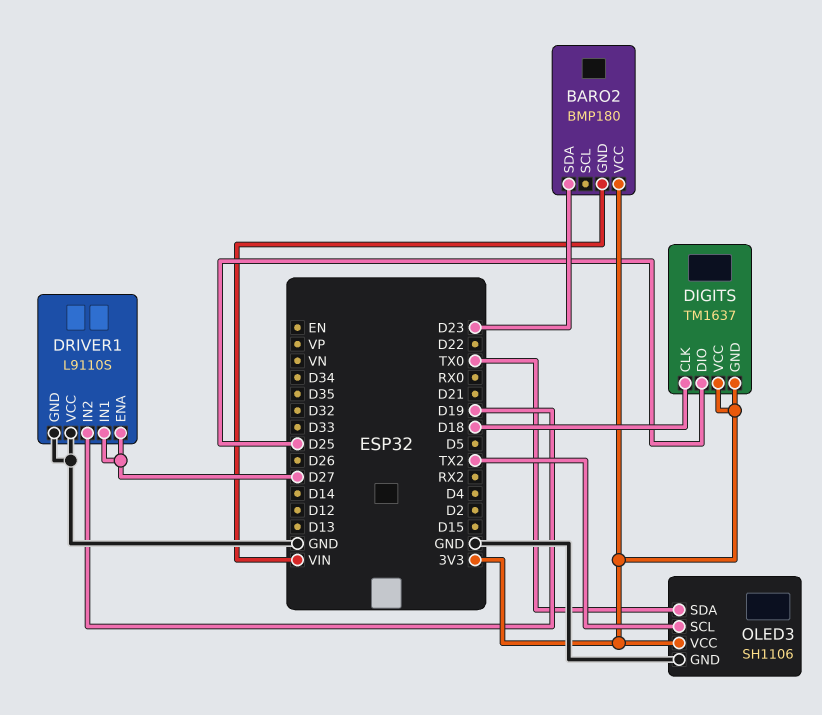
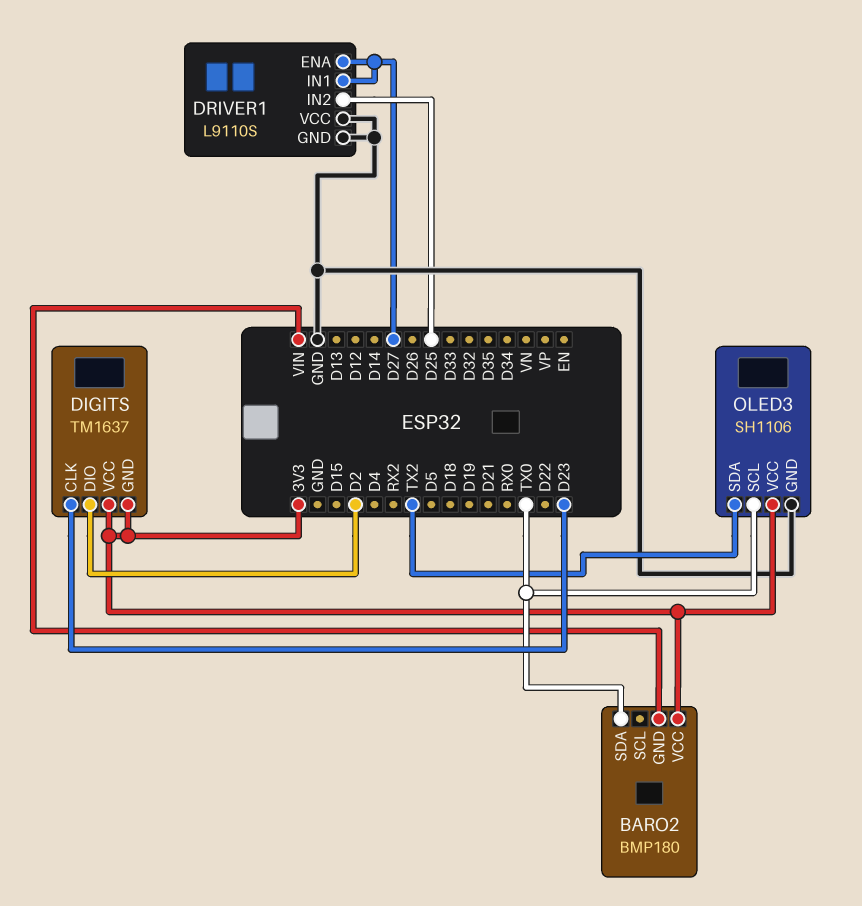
BARO2 pin SDA: D23 -> TX0
DIGITS pin CLK: D18 -> D23
DIGITS pin DIO: D25 -> D2
DRIVER1 pin IN2: D19 -> D25
OLED3 pin SCL: TX2 -> TX0
OLED3 pin SDA: TX0 -> TX2

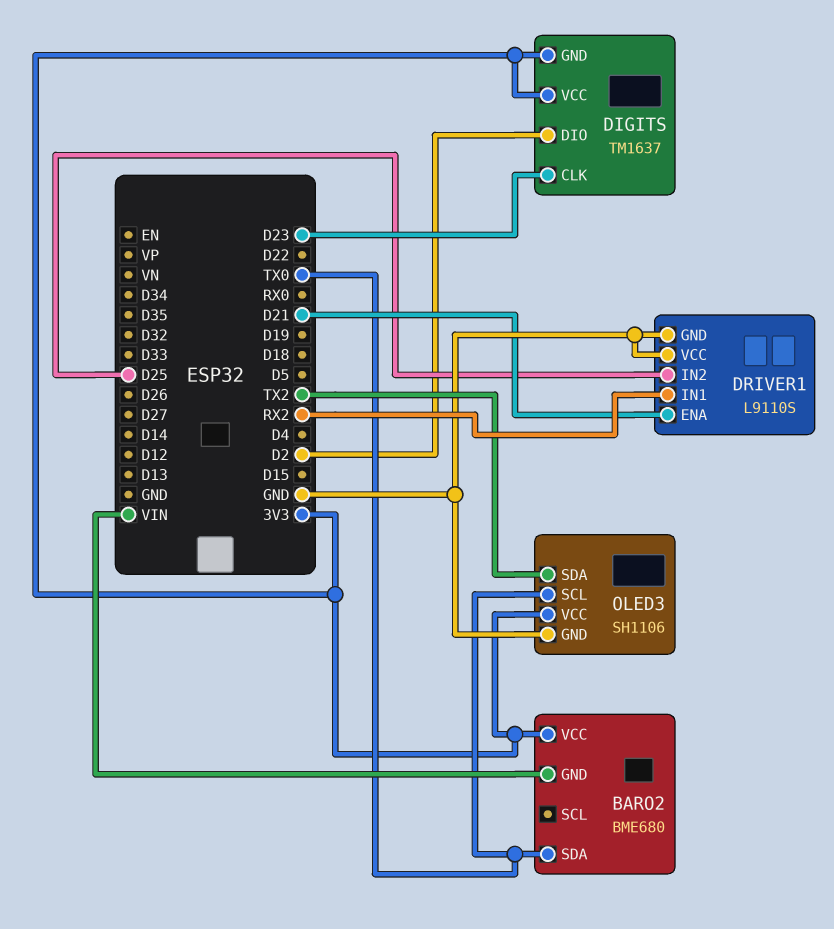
BARO2: BMP180 -> BME680
DRIVER1 pin ENA: D27 -> D21
DRIVER1 pin IN1: D27 -> RX2

